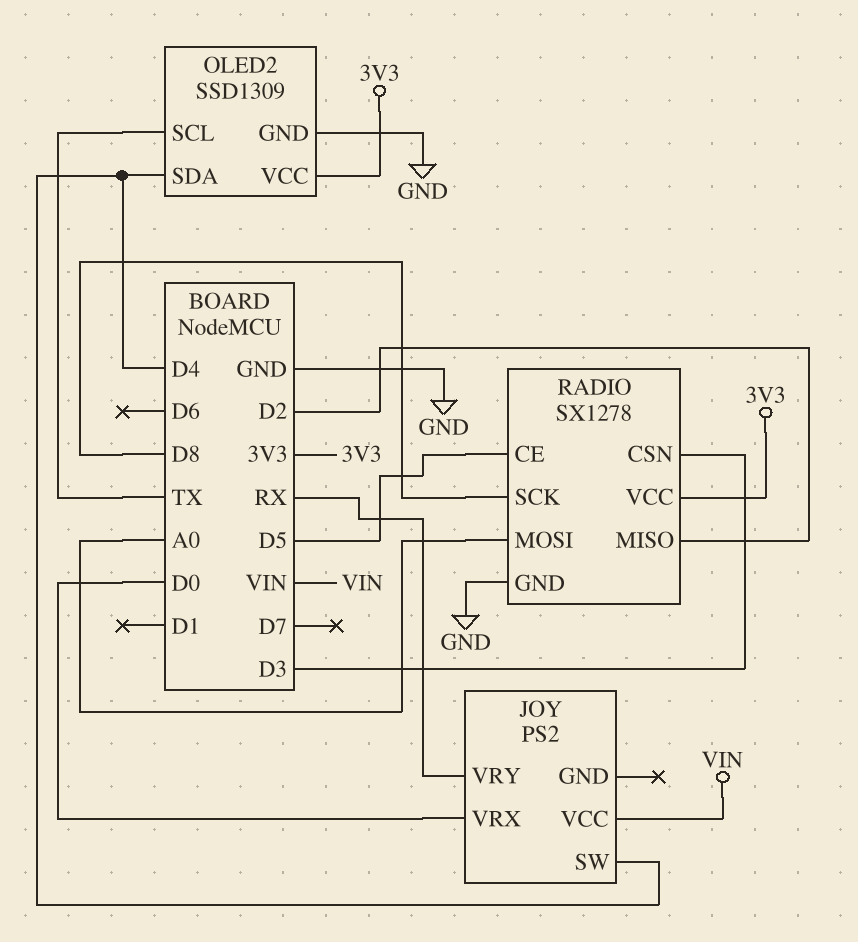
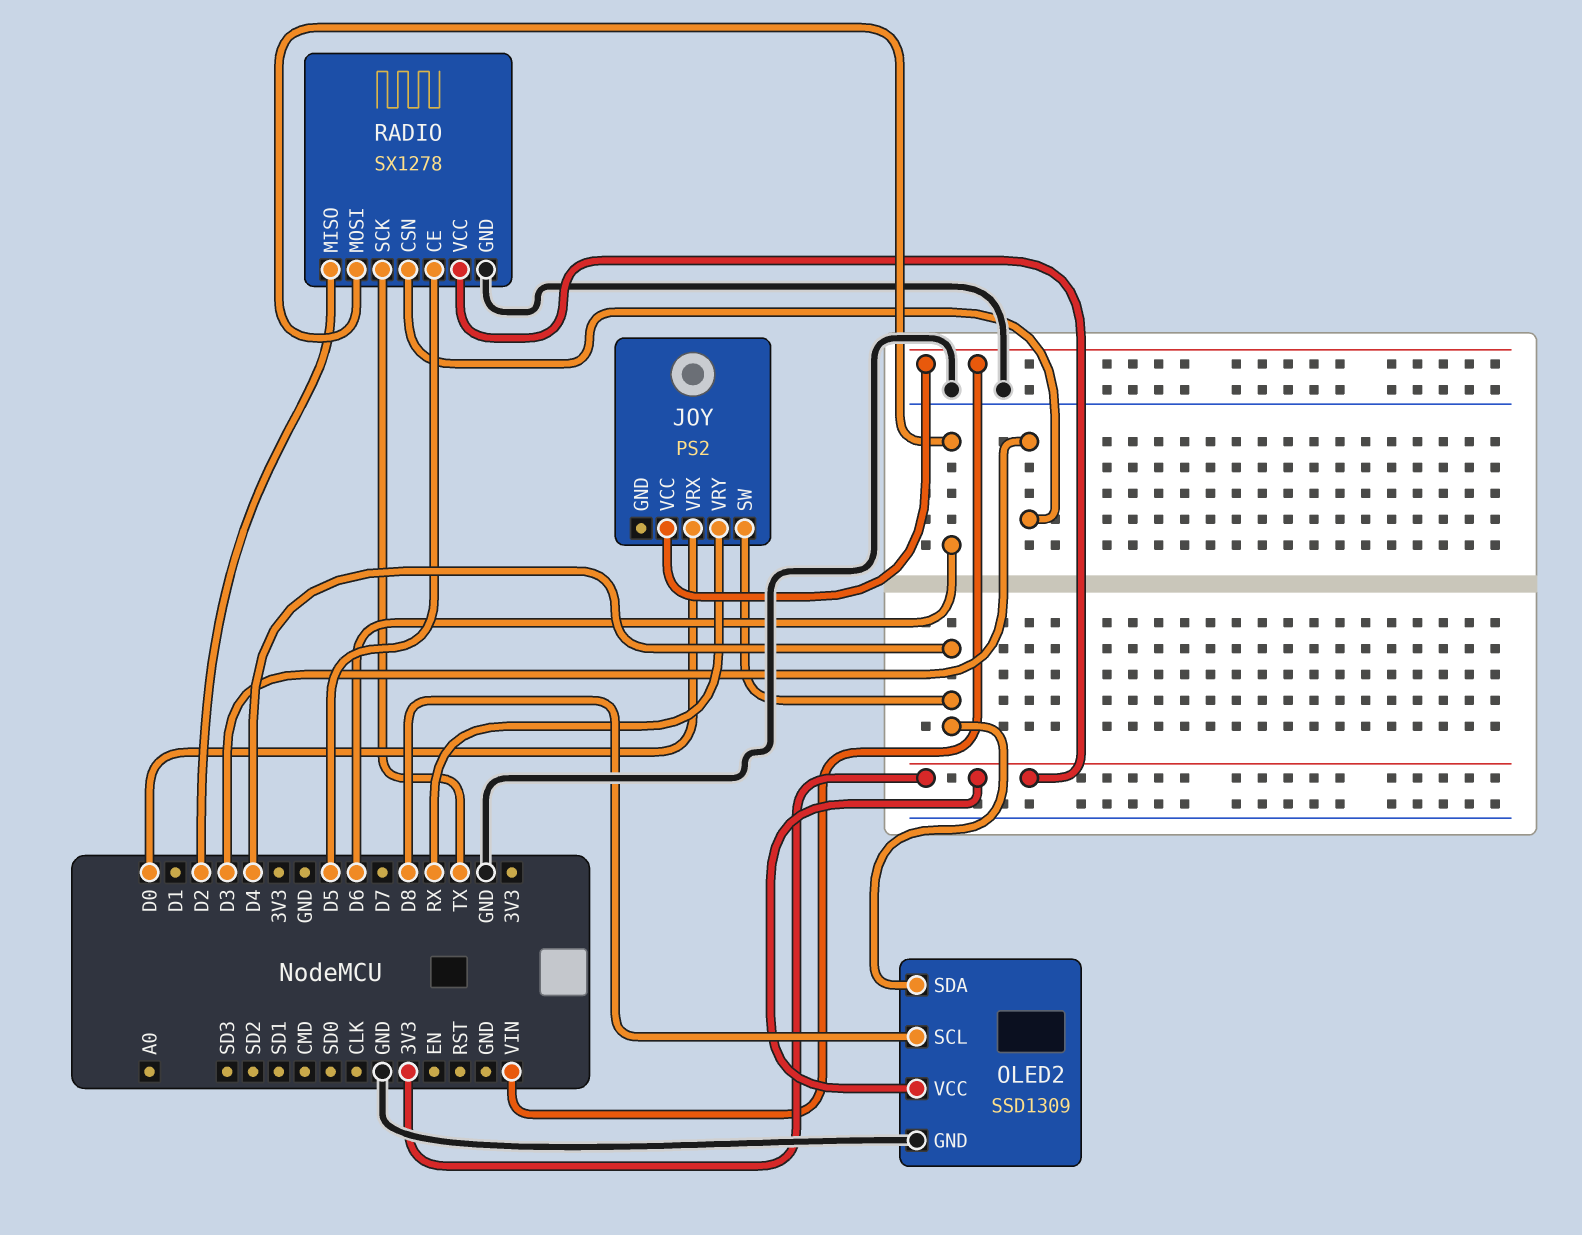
OLED2 pin SCL: TX -> D8
RADIO pin MOSI: A0 -> D6
RADIO pin SCK: D8 -> TX

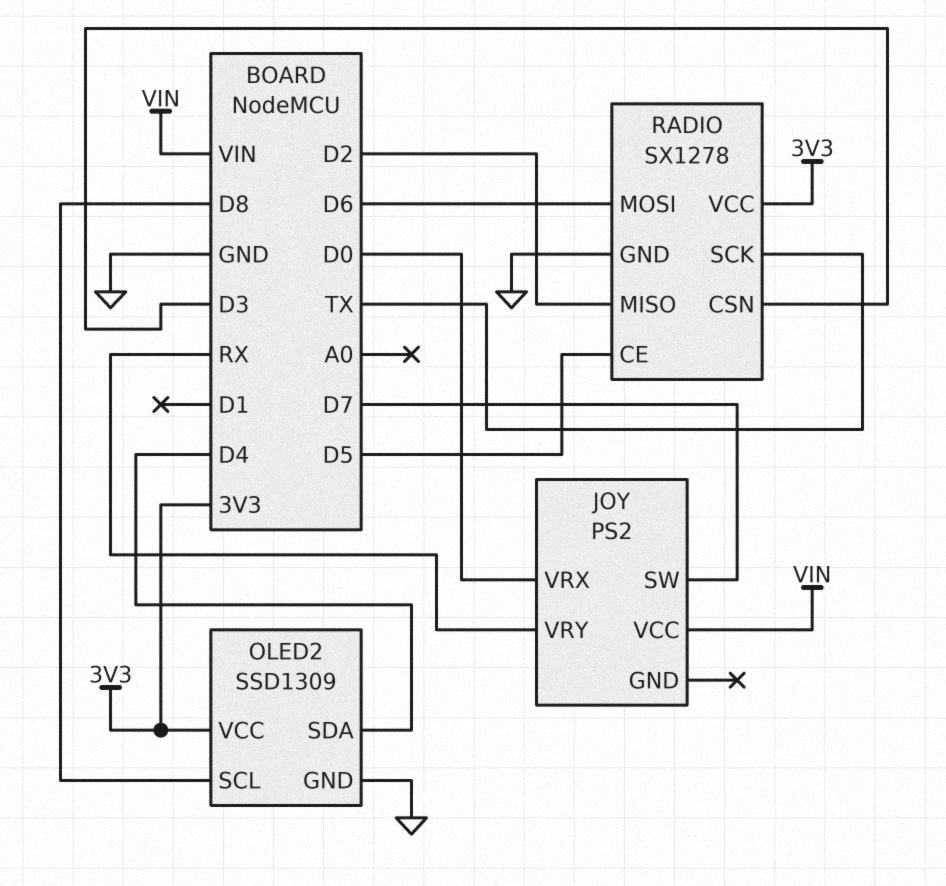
JOY pin SW: D4 -> D7

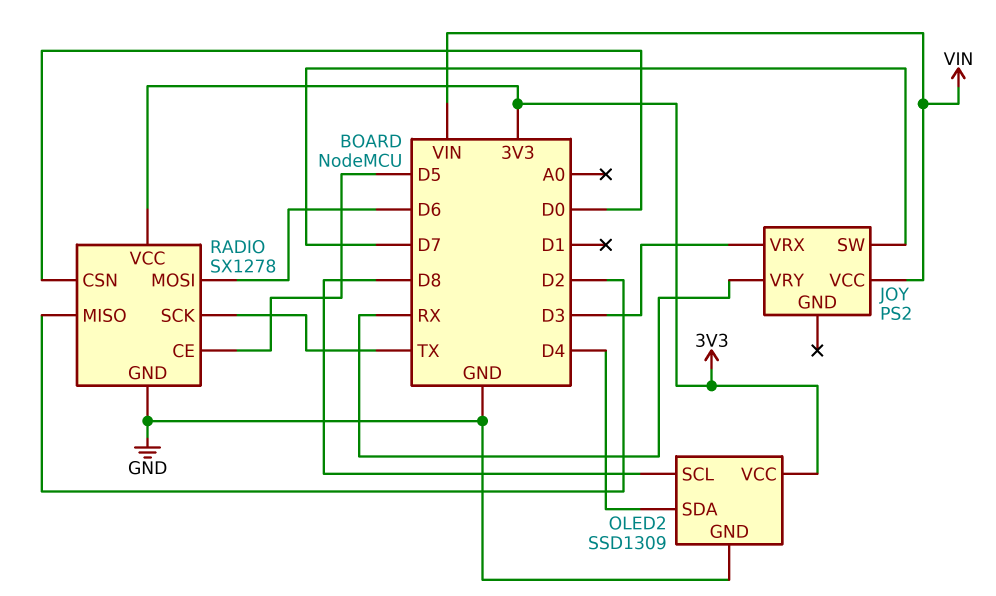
JOY pin VRX: D0 -> D3
RADIO pin CSN: D3 -> D0

